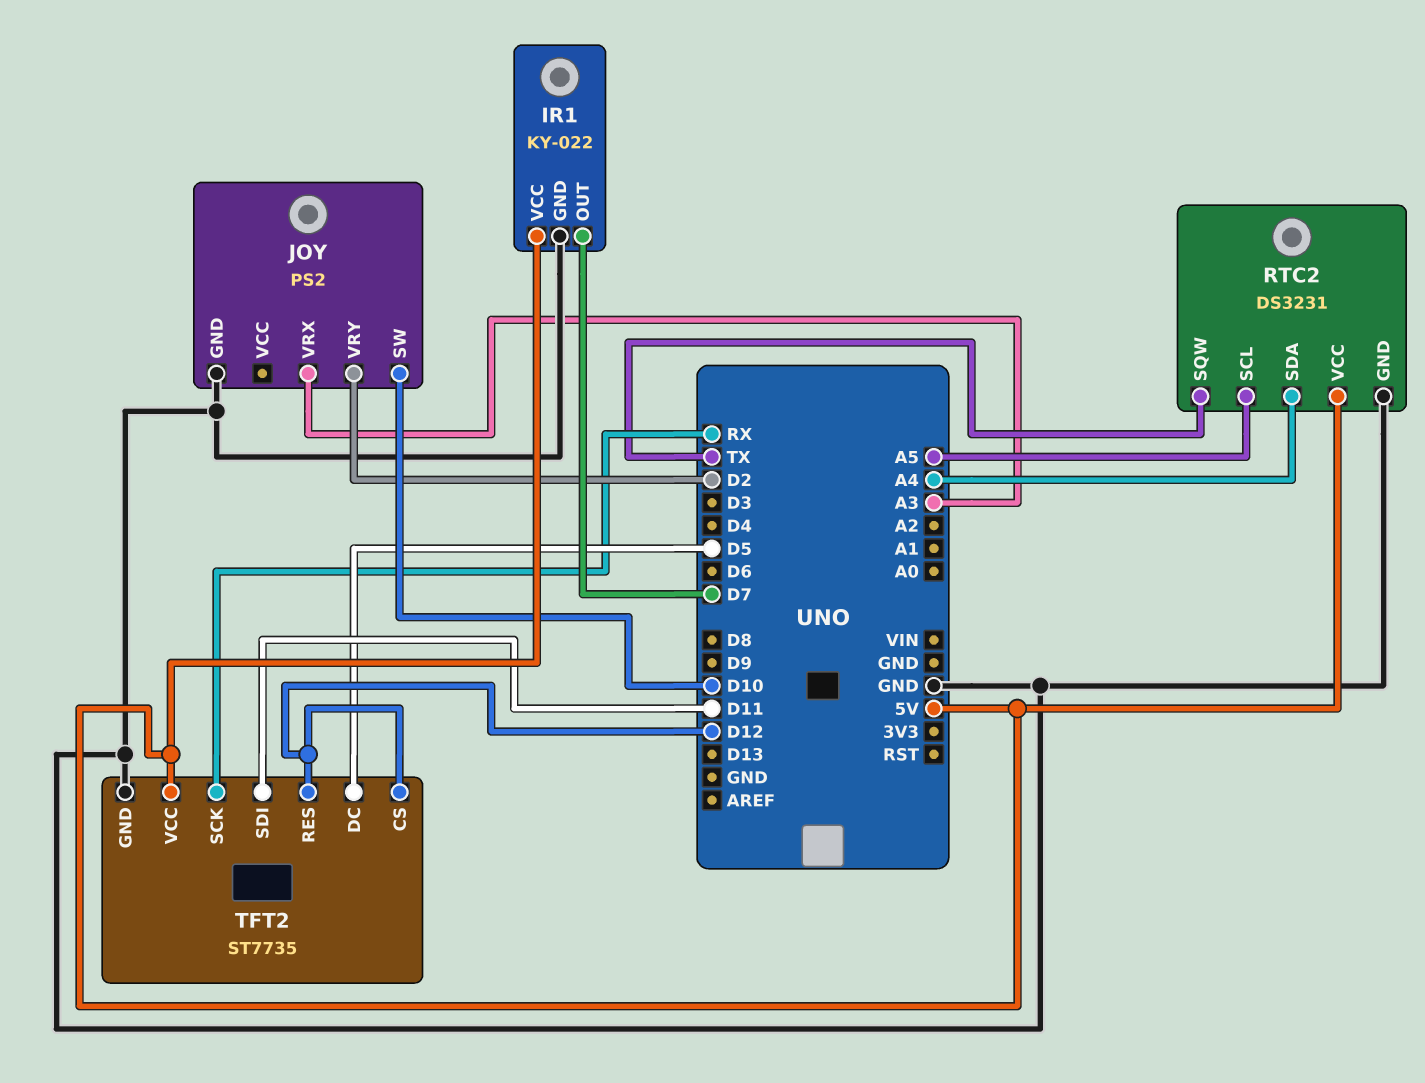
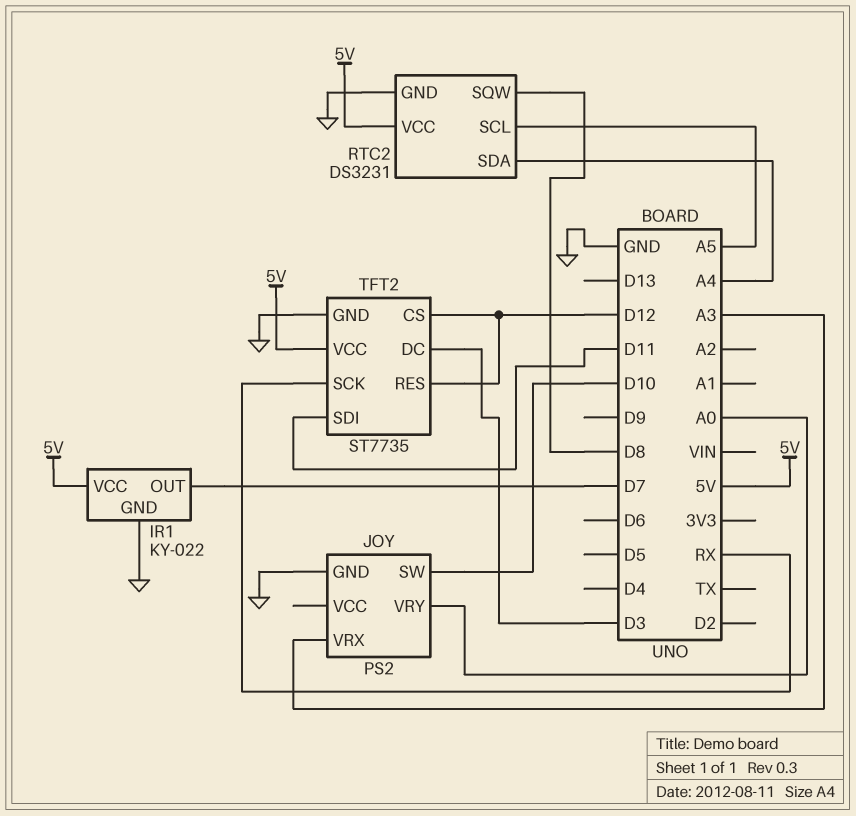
JOY pin VRY: D2 -> A0
RTC2 pin SQW: TX -> D8
TFT2 pin DC: D5 -> D3

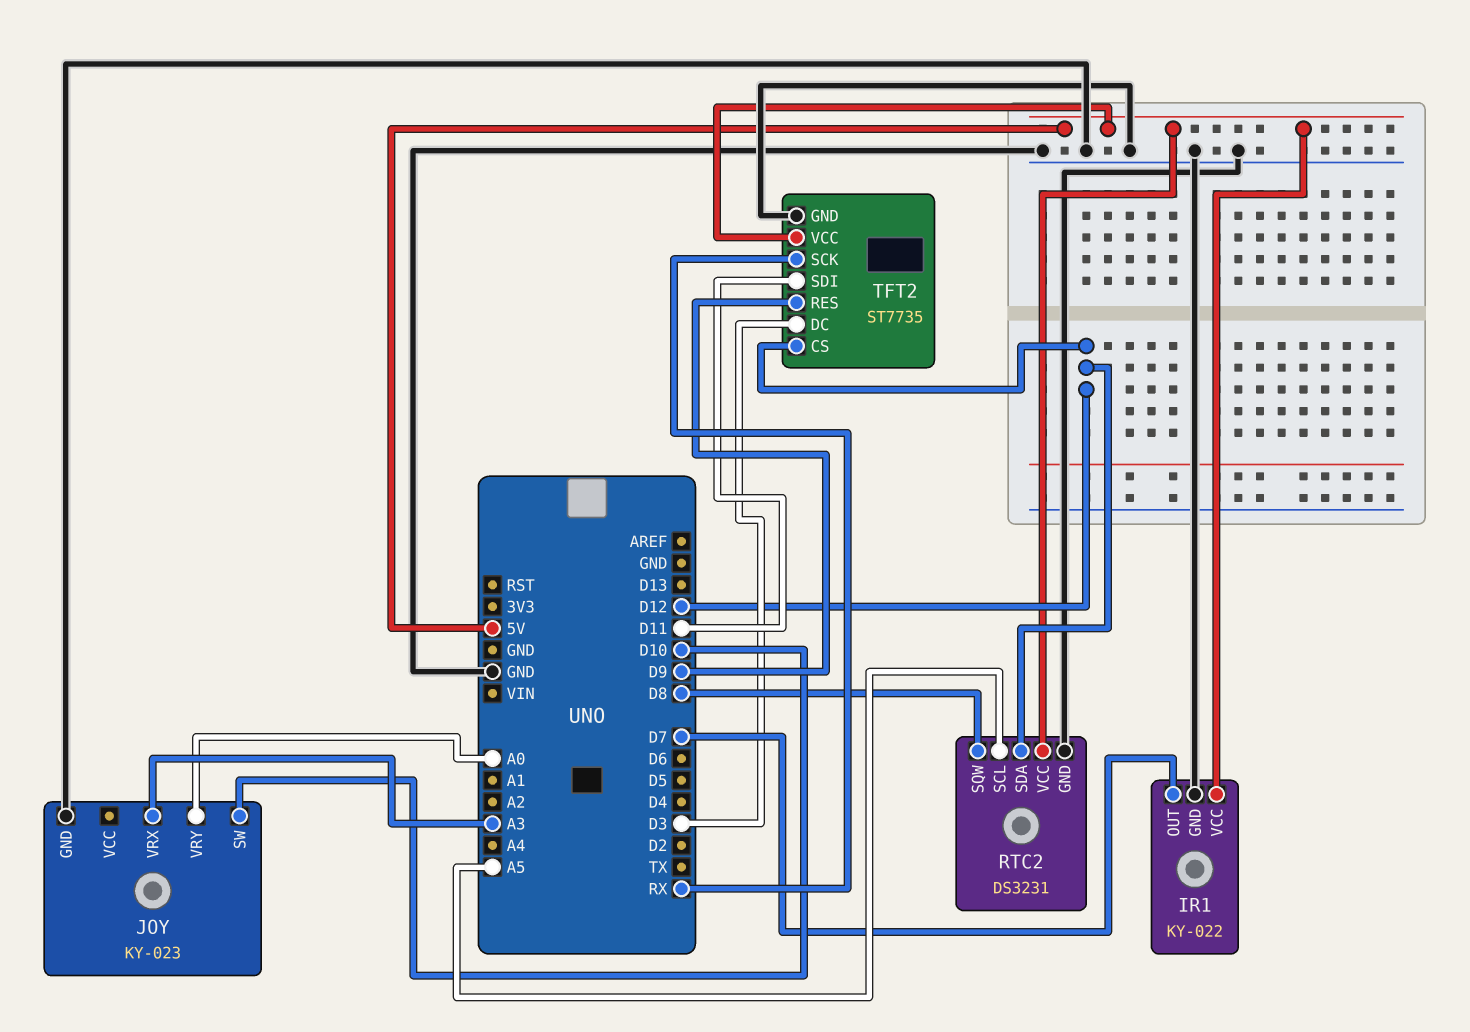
JOY: PS2 -> KY-023
RTC2 pin SDA: A4 -> D12
TFT2 pin RES: D12 -> D9

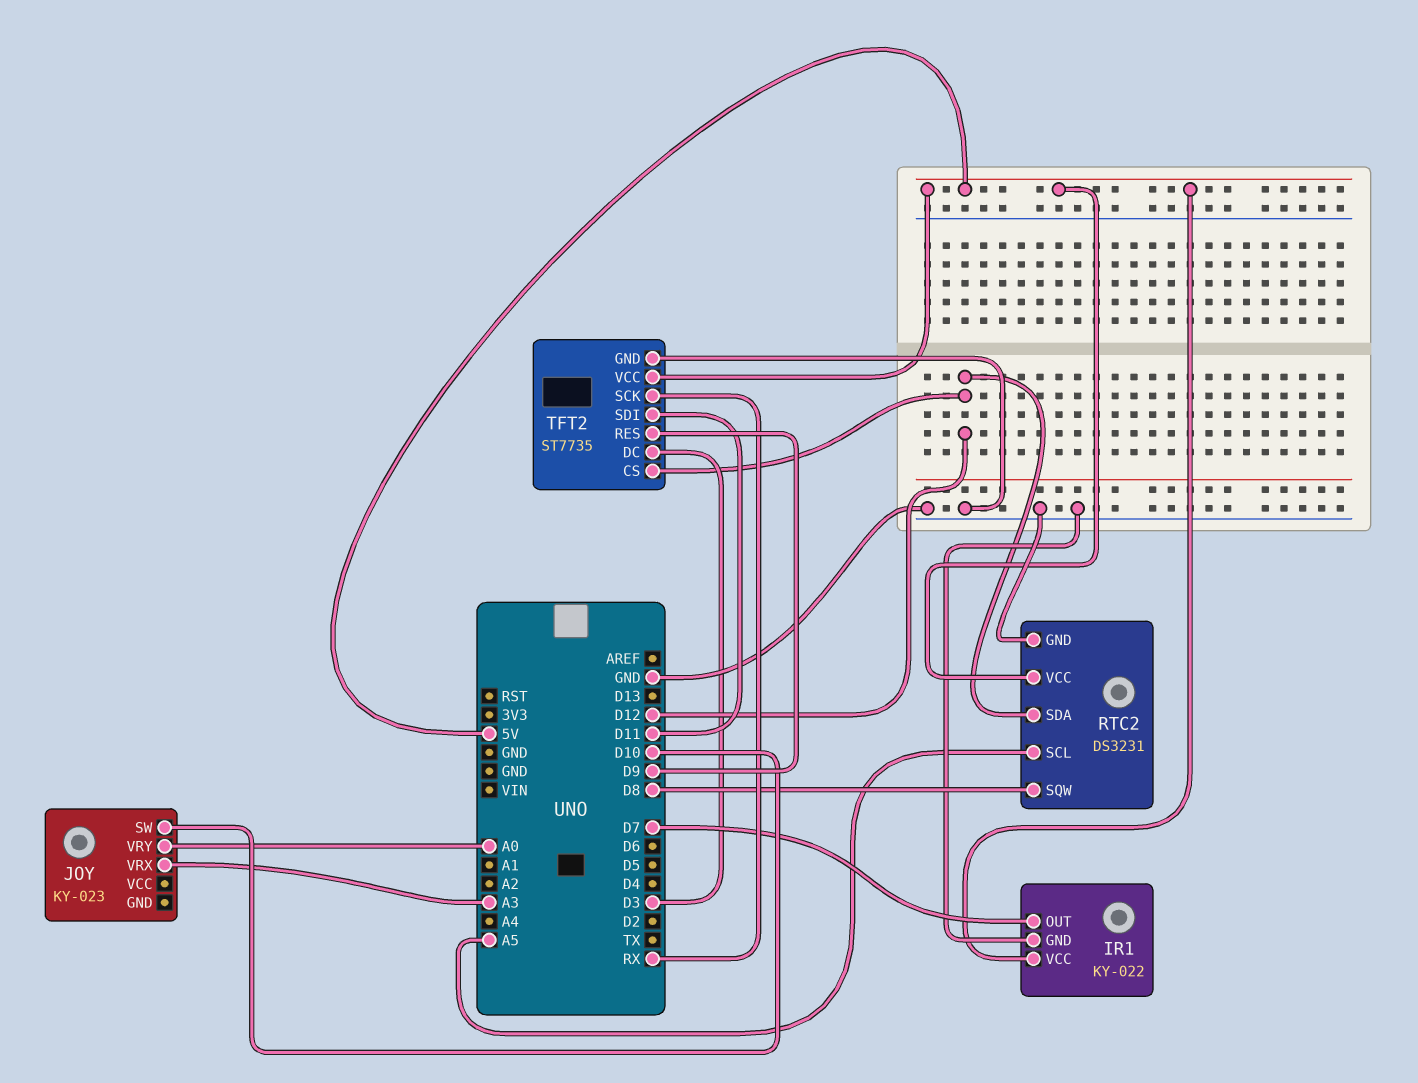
JOY pin GND: GND -> none

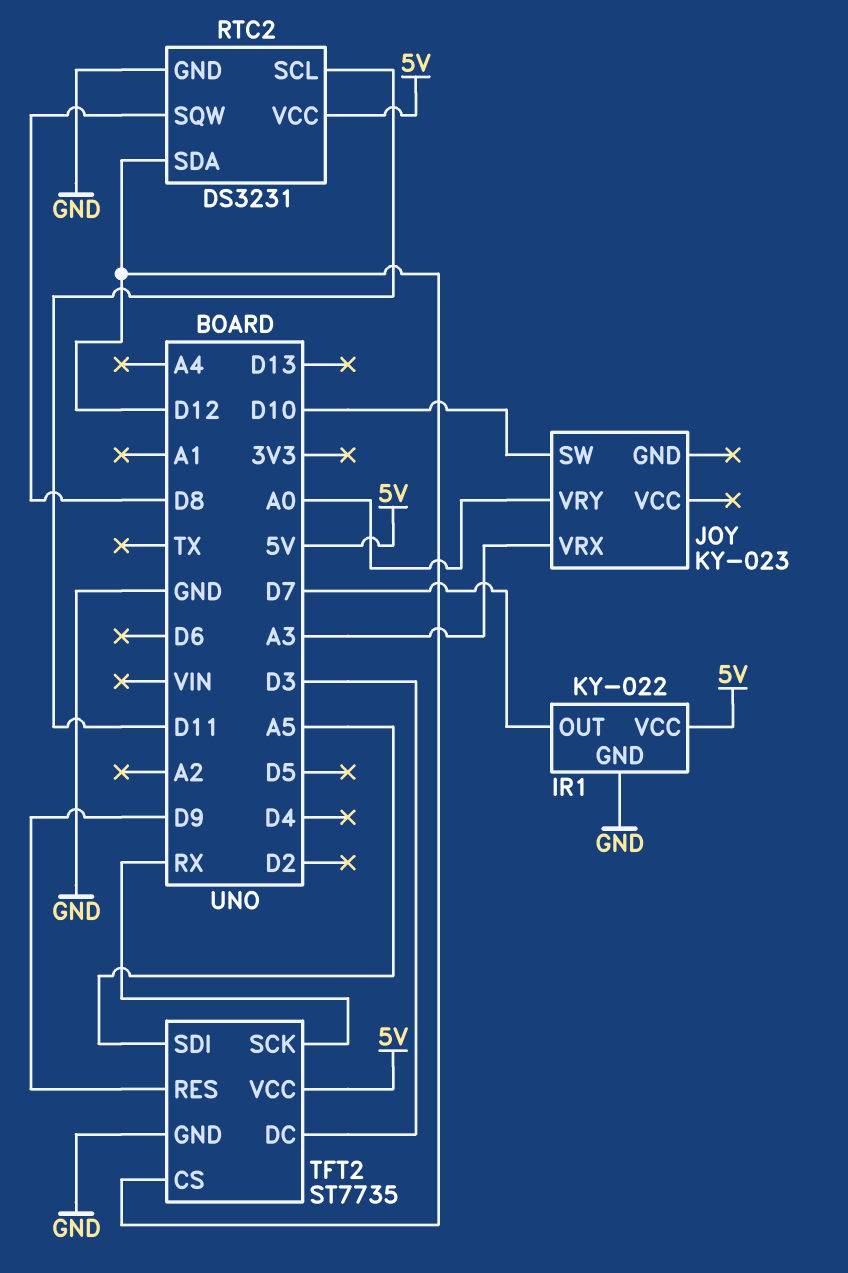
RTC2 pin SCL: A5 -> D11
TFT2 pin SDI: D11 -> A5

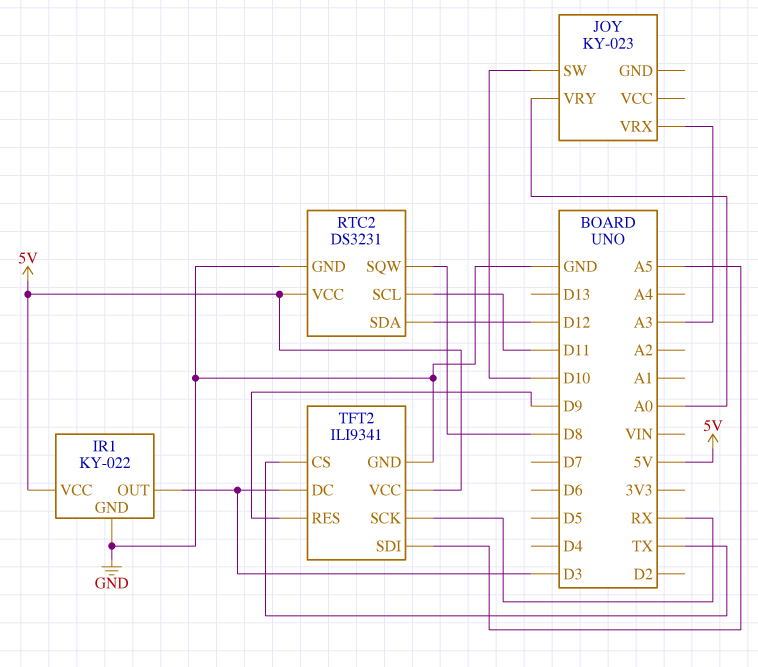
IR1 pin OUT: D7 -> D3
TFT2: ST7735 -> ILI9341
TFT2 pin CS: D12 -> TX

